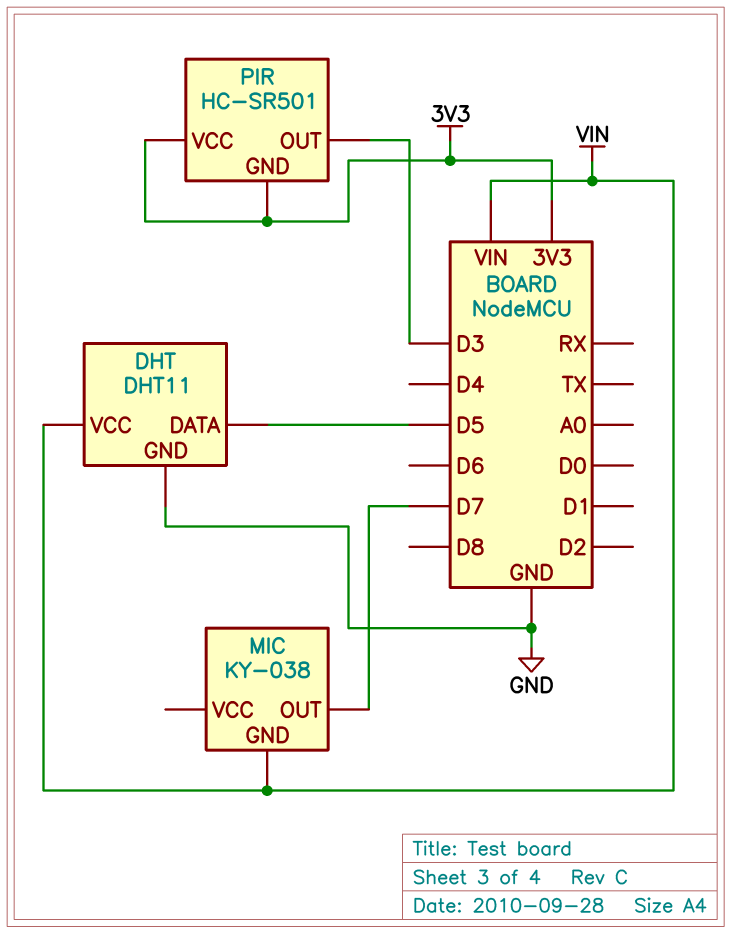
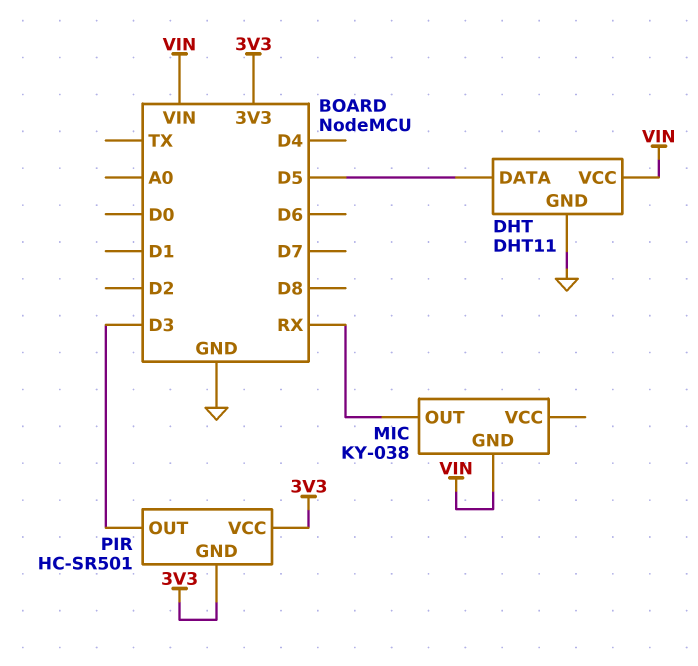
MIC pin OUT: D7 -> RX

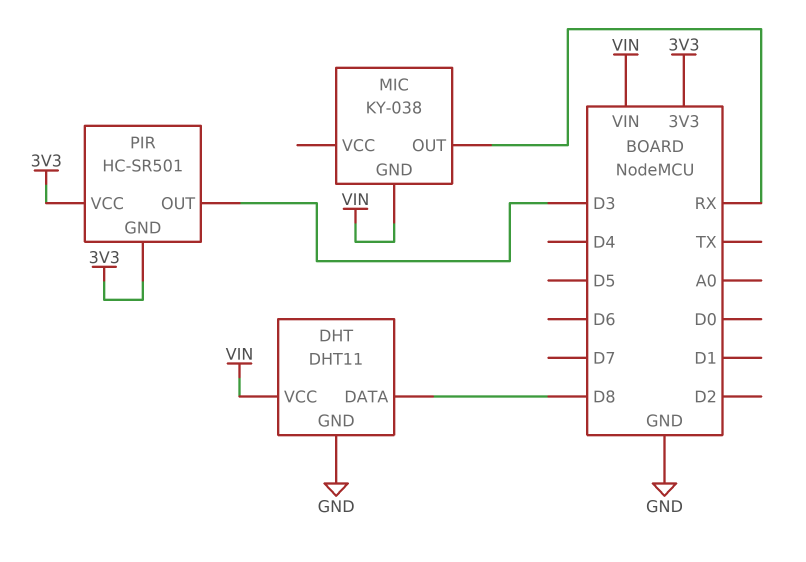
DHT pin DATA: D5 -> D8

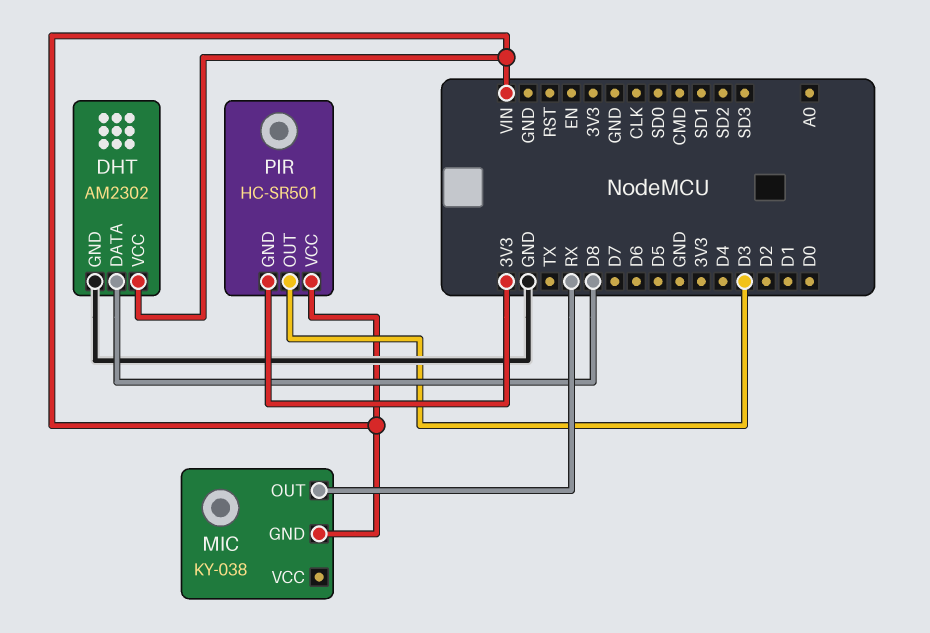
DHT: DHT11 -> AM2302
PIR pin VCC: 3V3 -> VIN

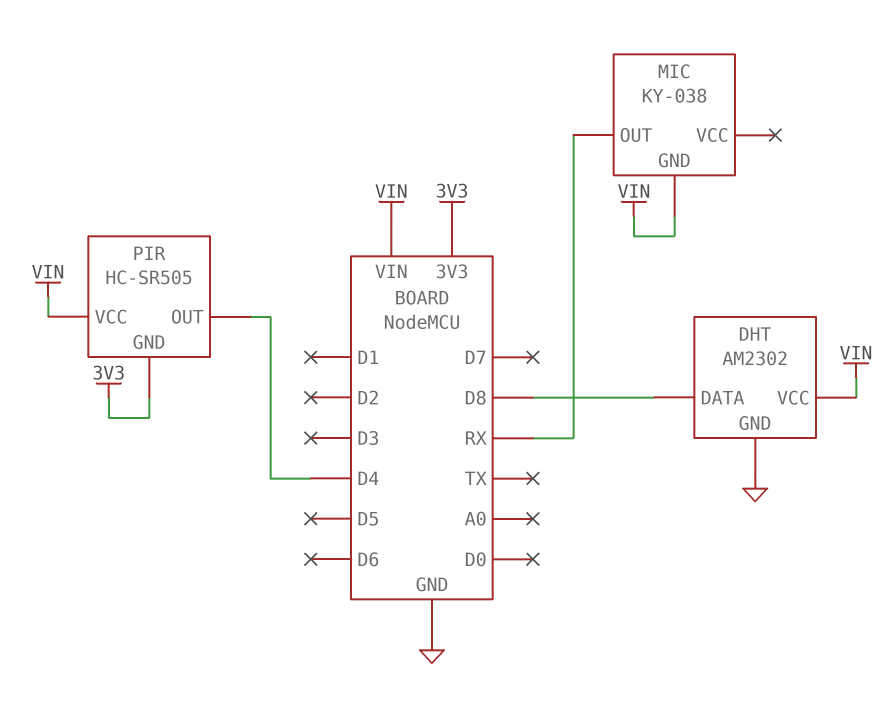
PIR: HC-SR501 -> HC-SR505
PIR pin OUT: D3 -> D4

